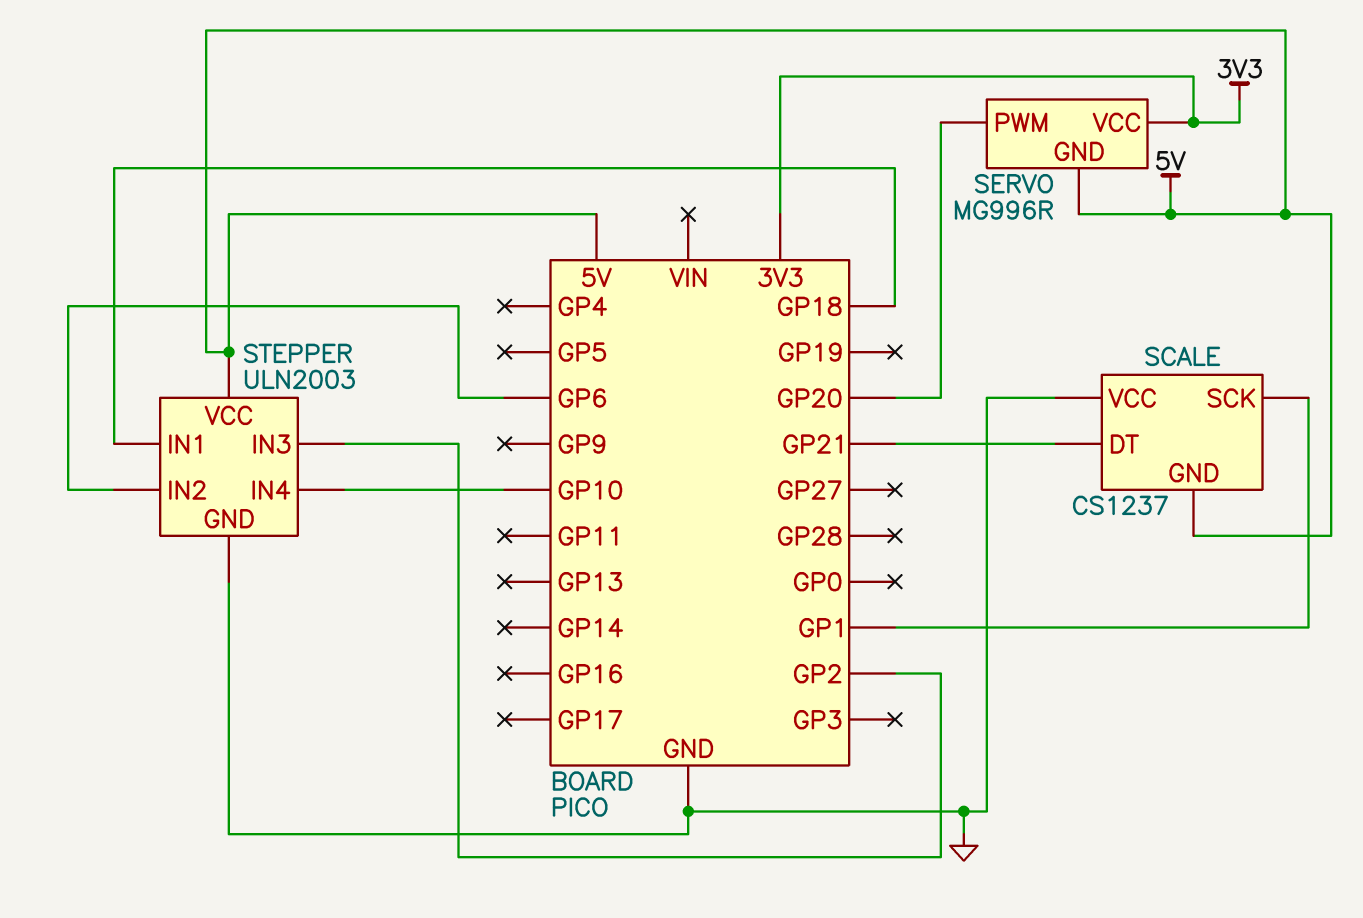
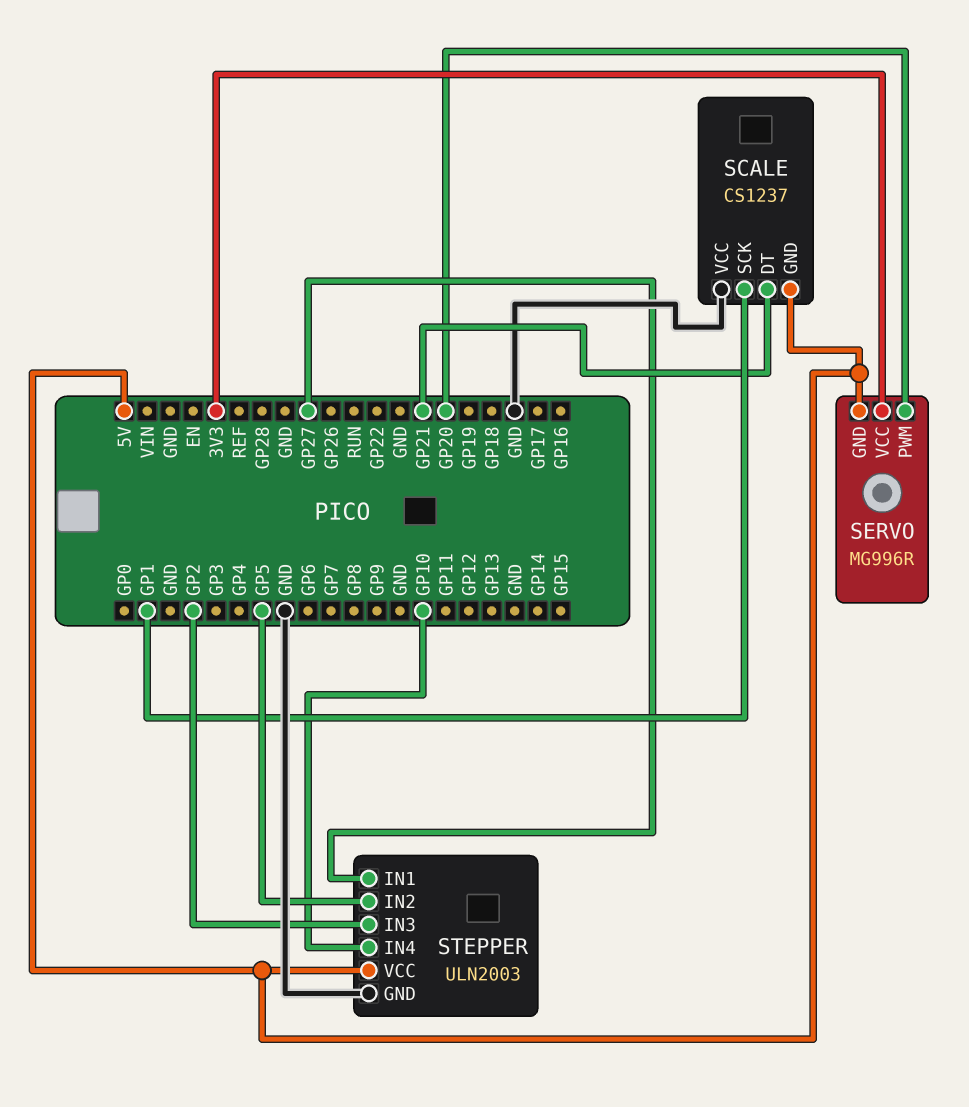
STEPPER pin IN1: GP18 -> GP27
STEPPER pin IN2: GP6 -> GP5

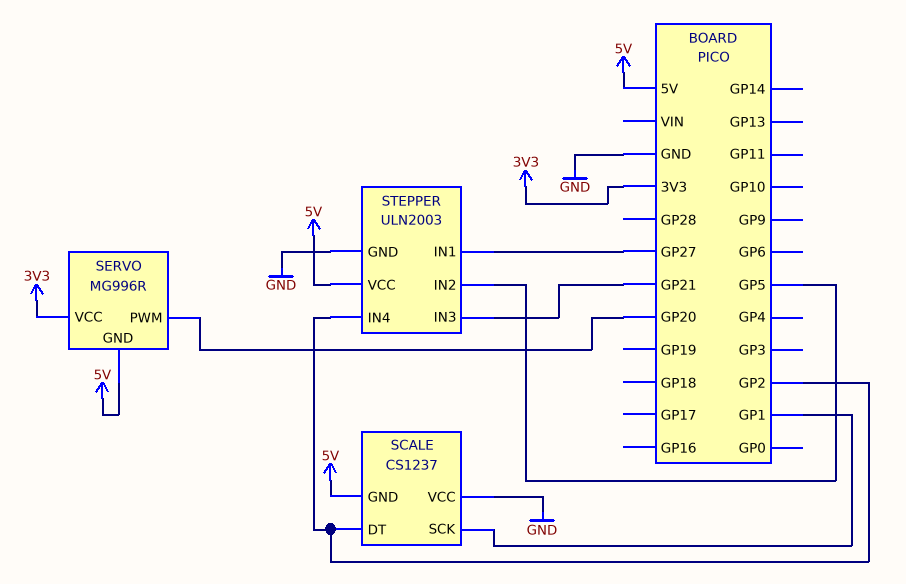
SCALE pin DT: GP21 -> GP2
STEPPER pin IN3: GP2 -> GP21
STEPPER pin IN4: GP10 -> GP2

